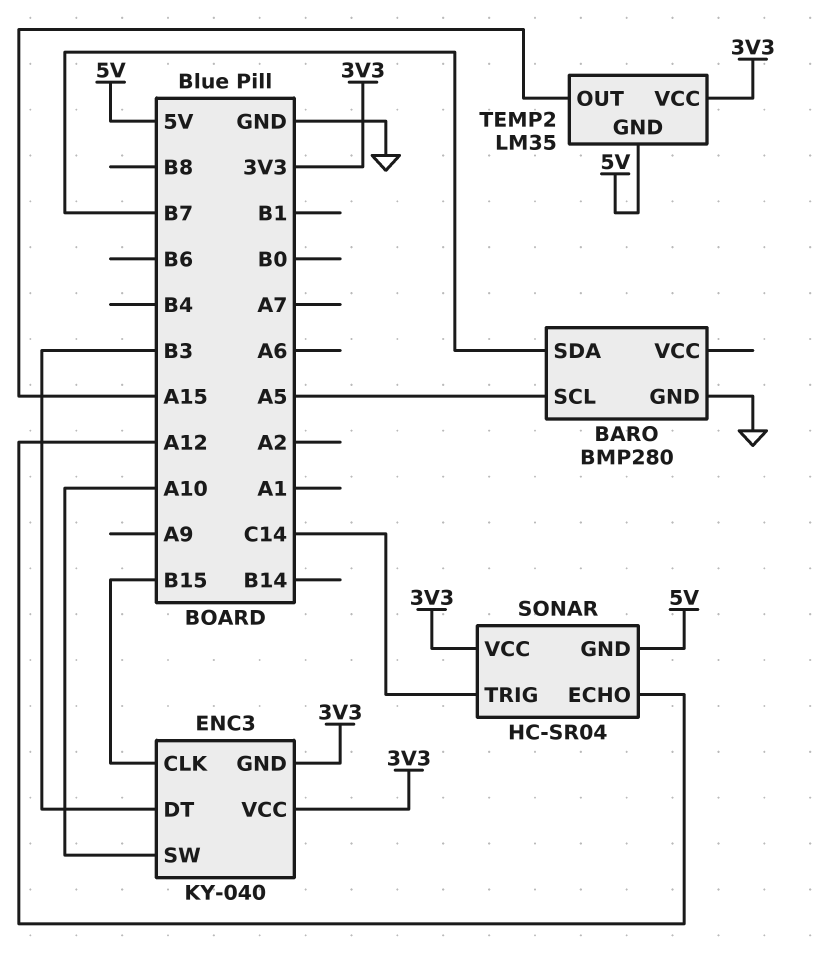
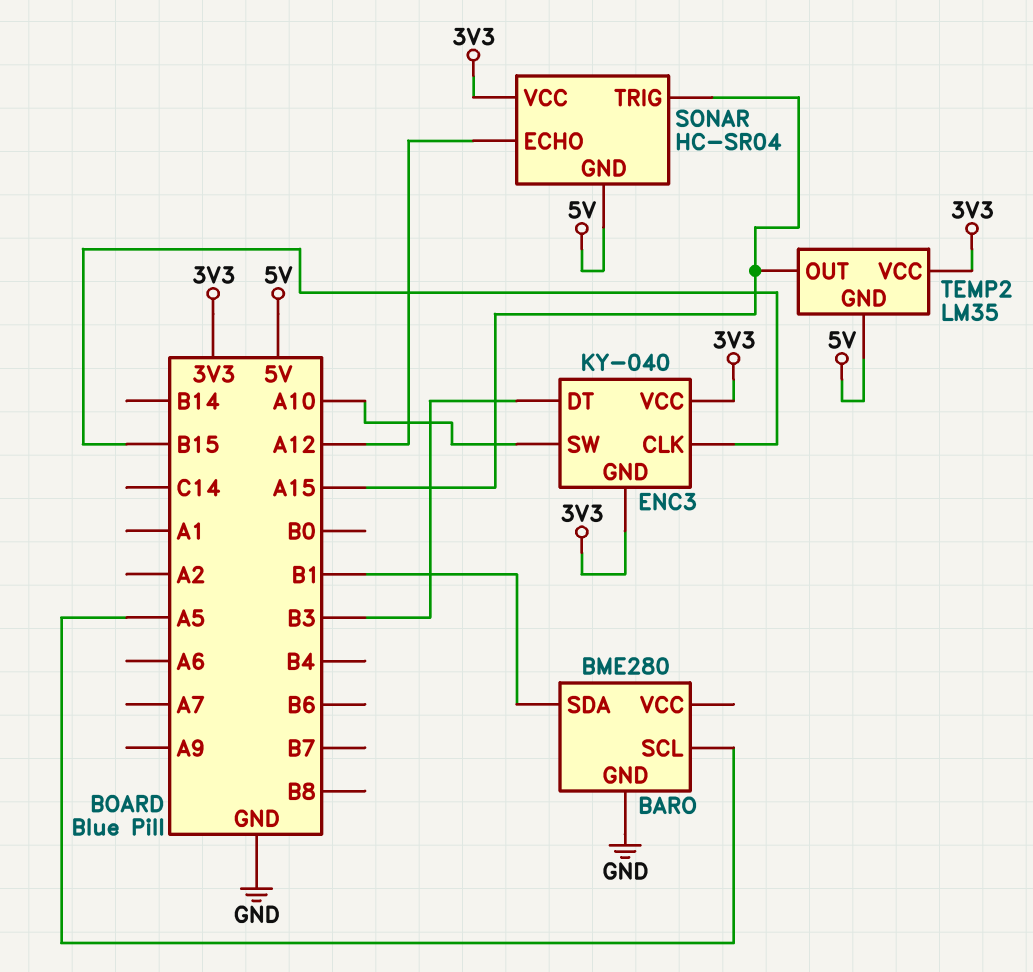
BARO: BMP280 -> BME280
BARO pin SDA: B7 -> B1
SONAR pin TRIG: C14 -> A15

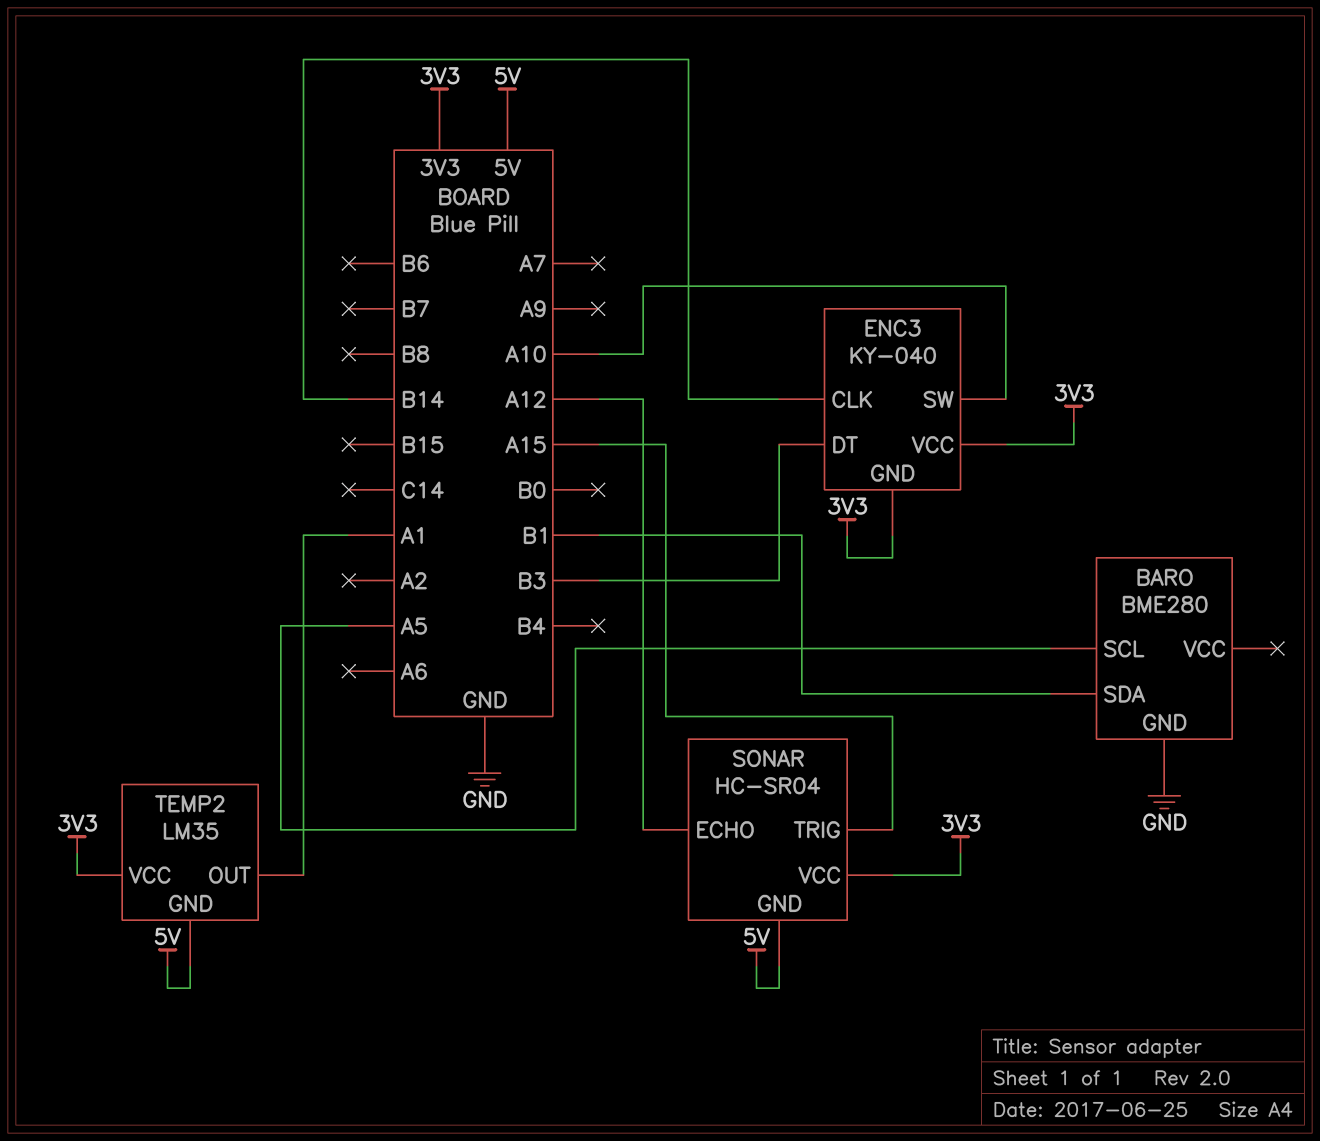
ENC3 pin CLK: B15 -> B14
TEMP2 pin OUT: A15 -> A1

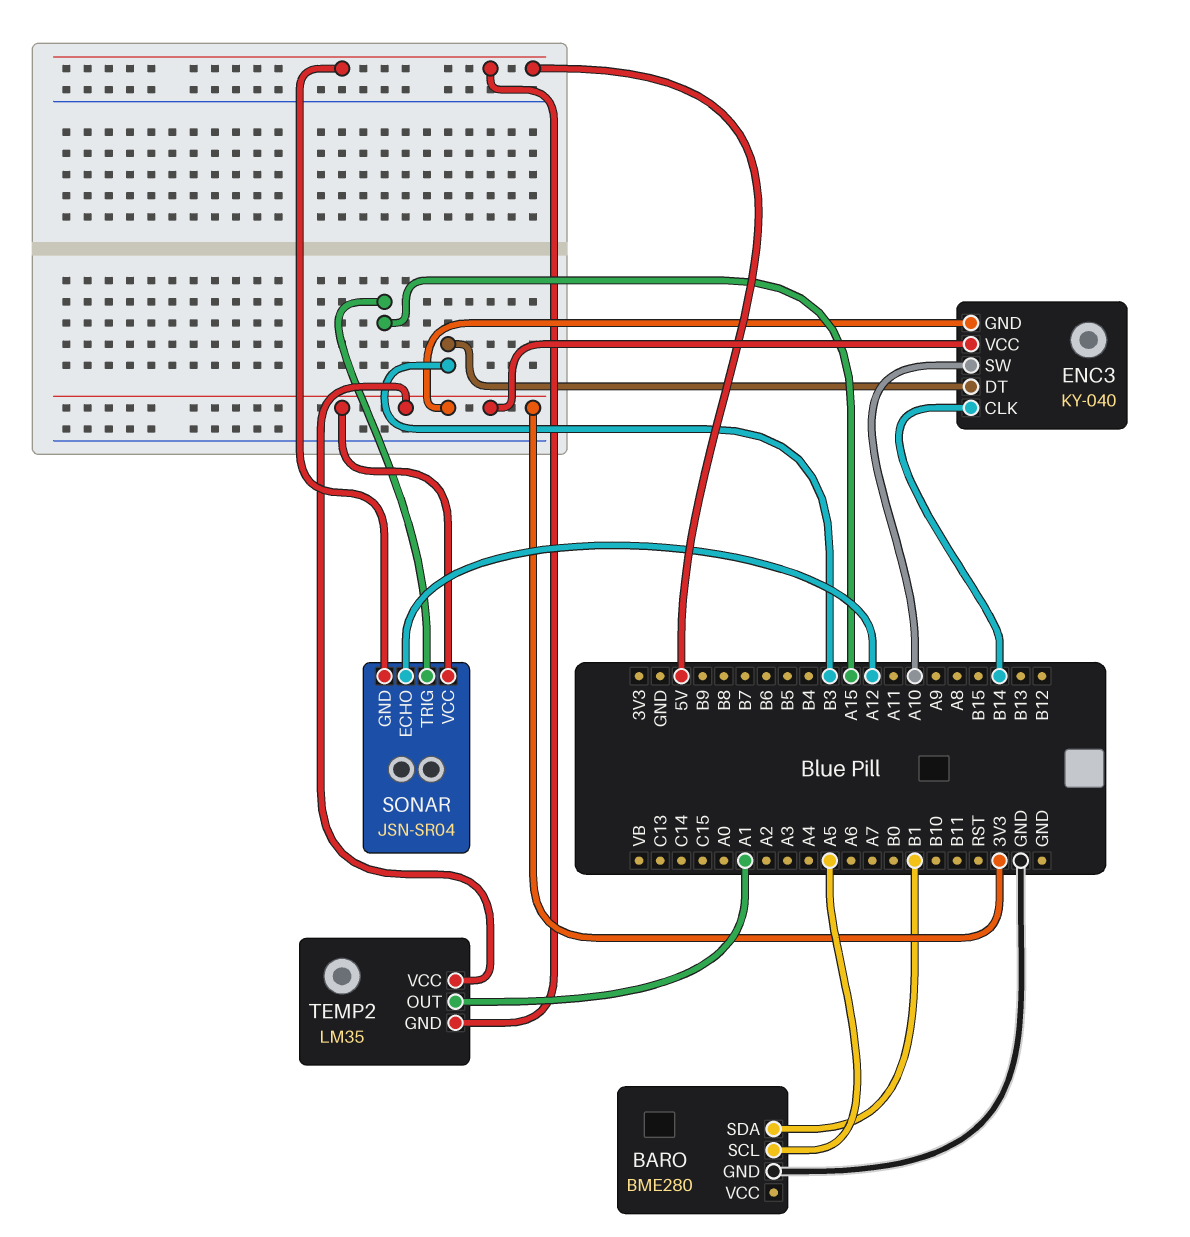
SONAR: HC-SR04 -> JSN-SR04

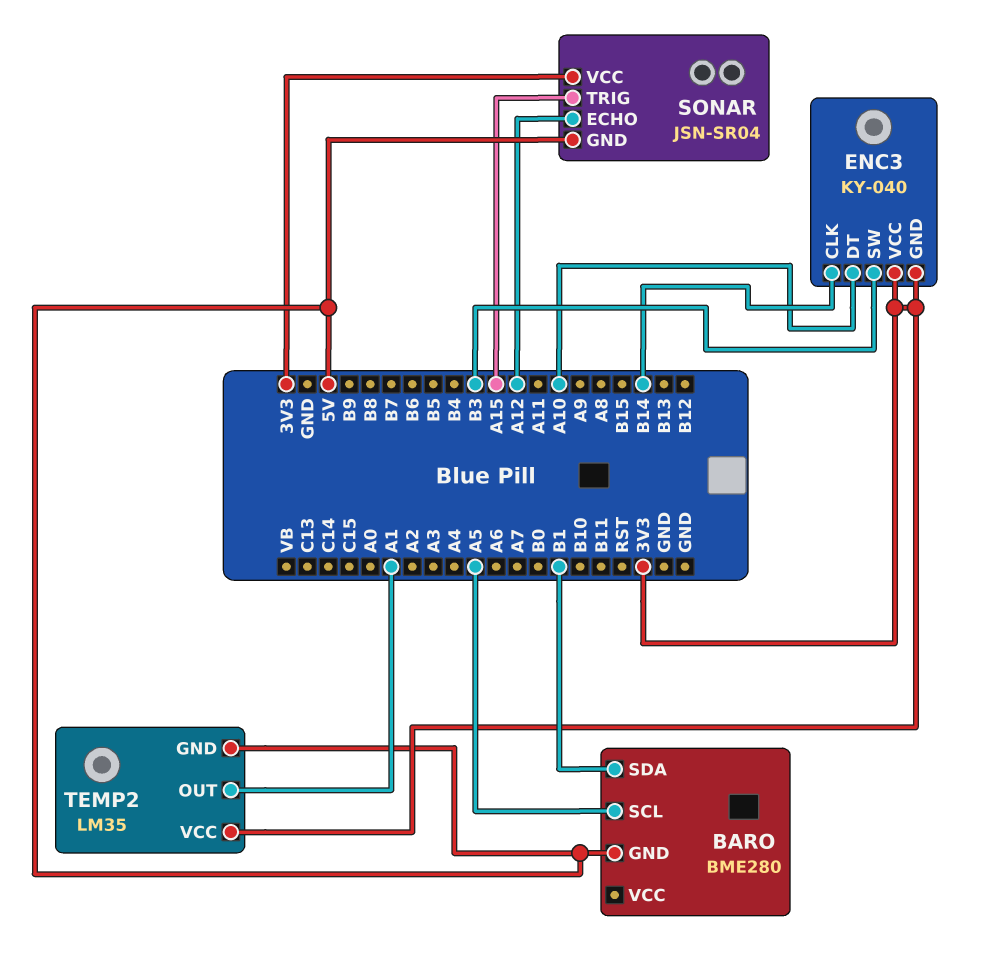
BARO pin GND: GND -> 5V
ENC3 pin DT: B3 -> A10
ENC3 pin SW: A10 -> B3

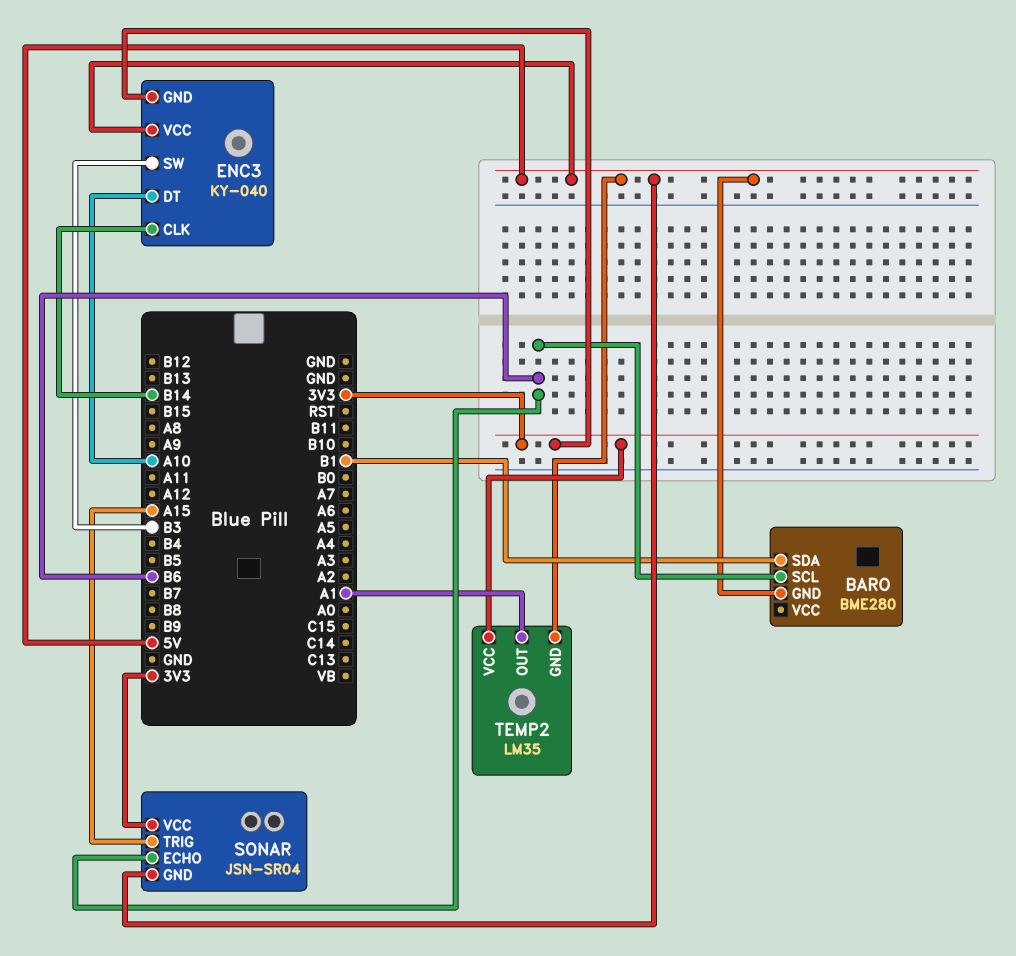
BARO pin SCL: A5 -> B6
ENC3 pin VCC: 3V3 -> 5V
SONAR pin ECHO: A12 -> B6

